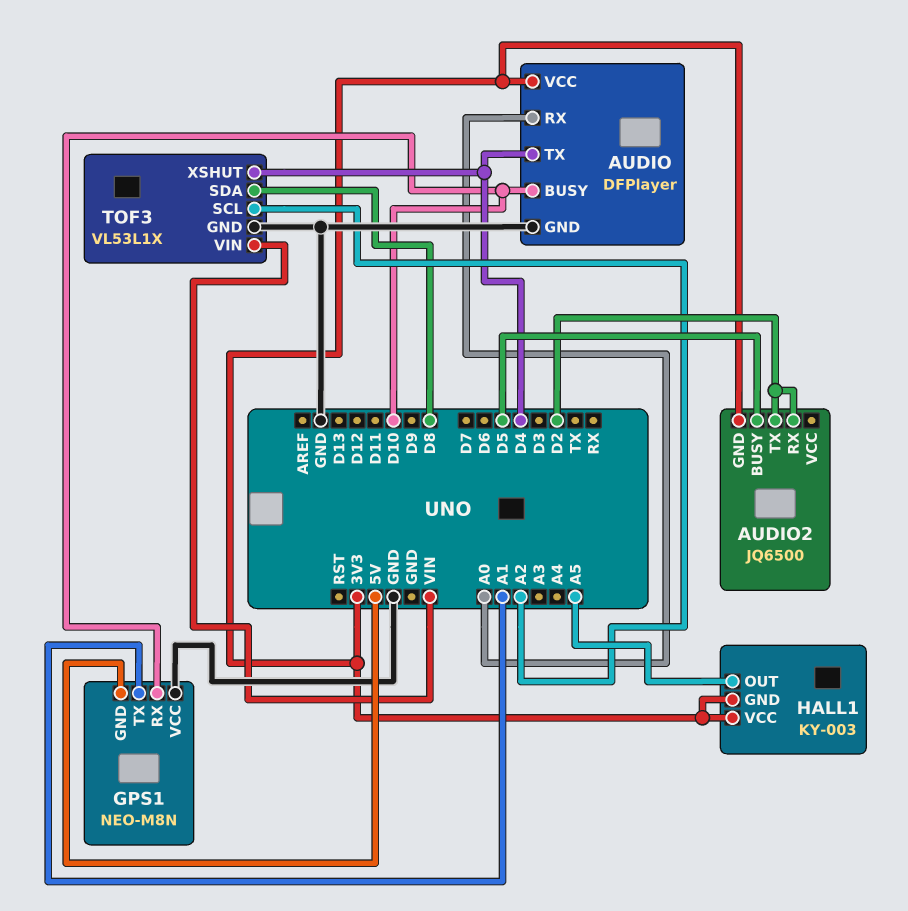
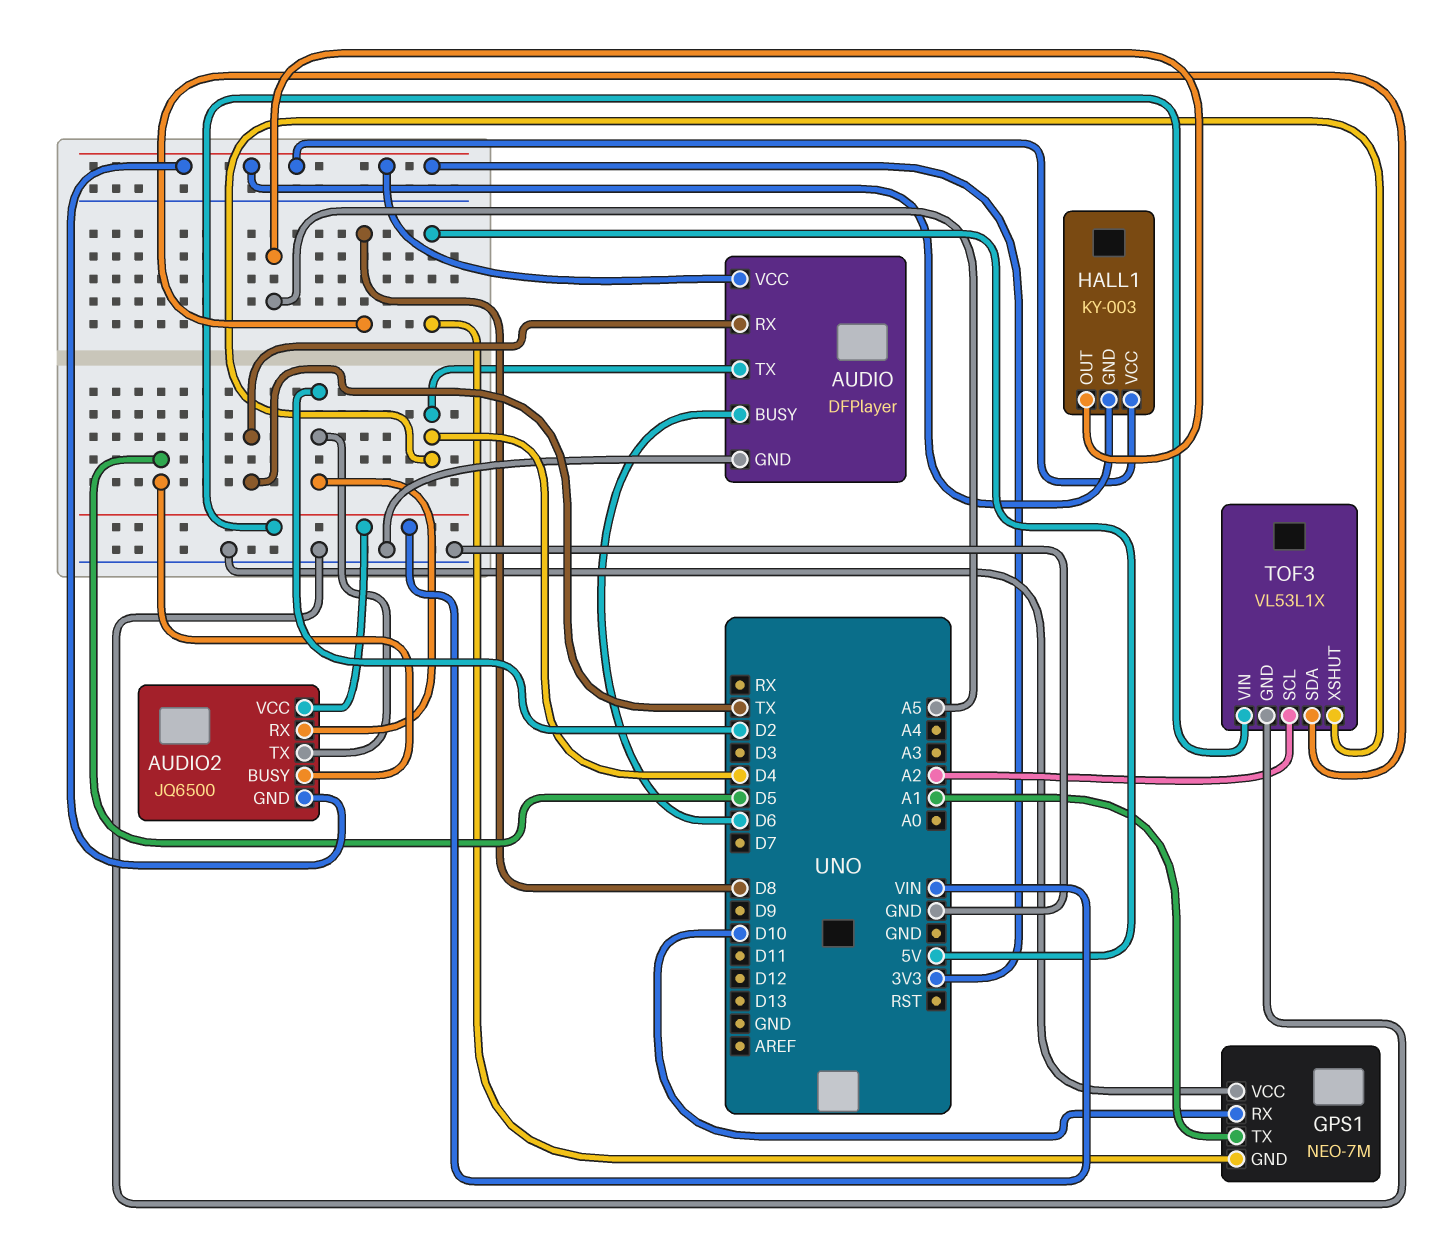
AUDIO pin BUSY: D10 -> D6
AUDIO pin RX: A0 -> TX
AUDIO2 pin VCC: none -> VIN
GPS1: NEO-M8N -> NEO-7M

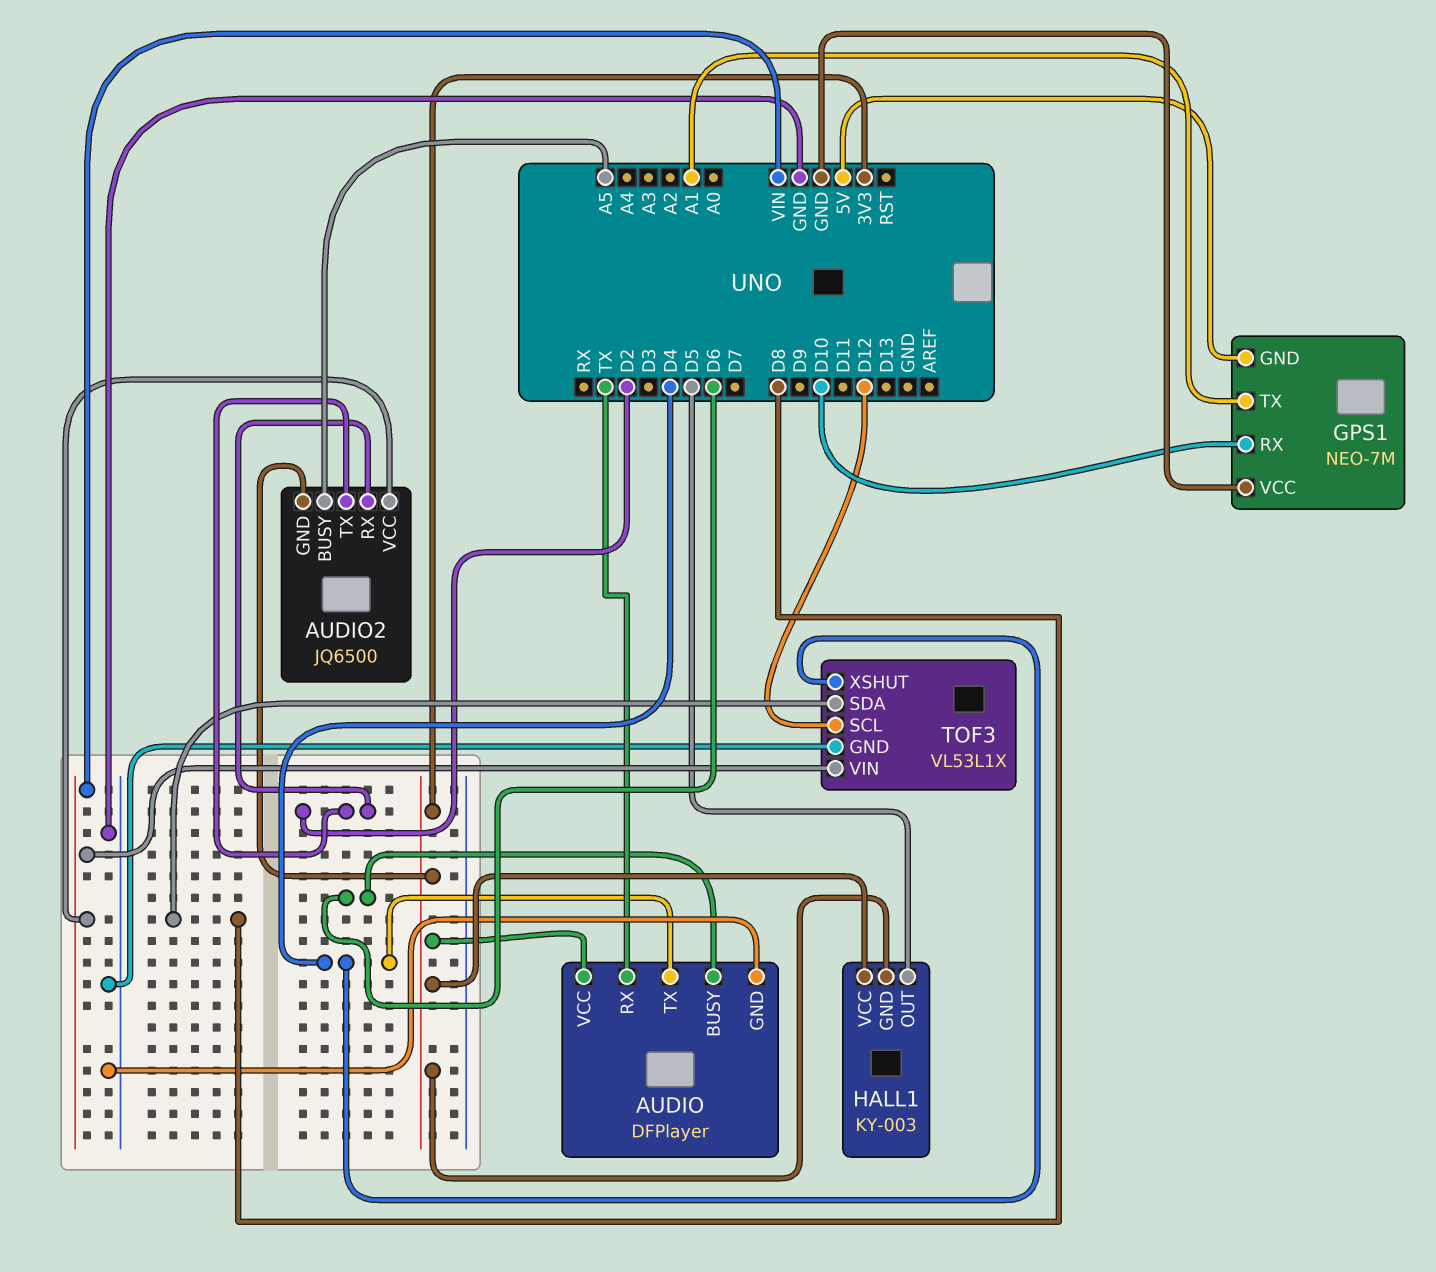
AUDIO2 pin BUSY: D5 -> A5
HALL1 pin OUT: A5 -> D5
TOF3 pin SCL: A2 -> D12

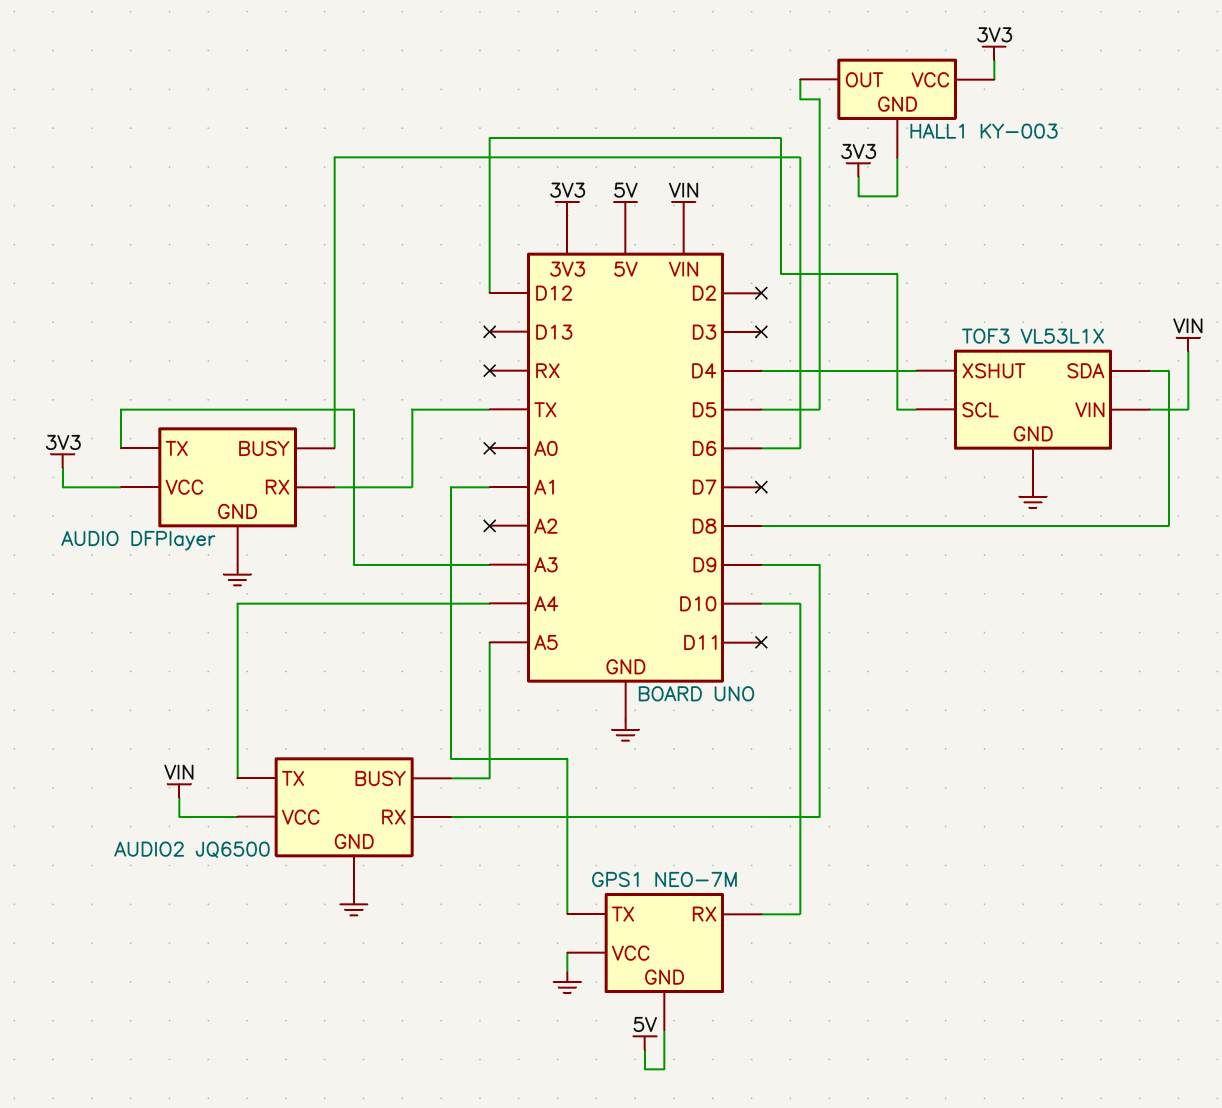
AUDIO pin TX: D4 -> A3
AUDIO2 pin GND: 3V3 -> GND
AUDIO2 pin RX: D2 -> D9
AUDIO2 pin TX: D2 -> A4

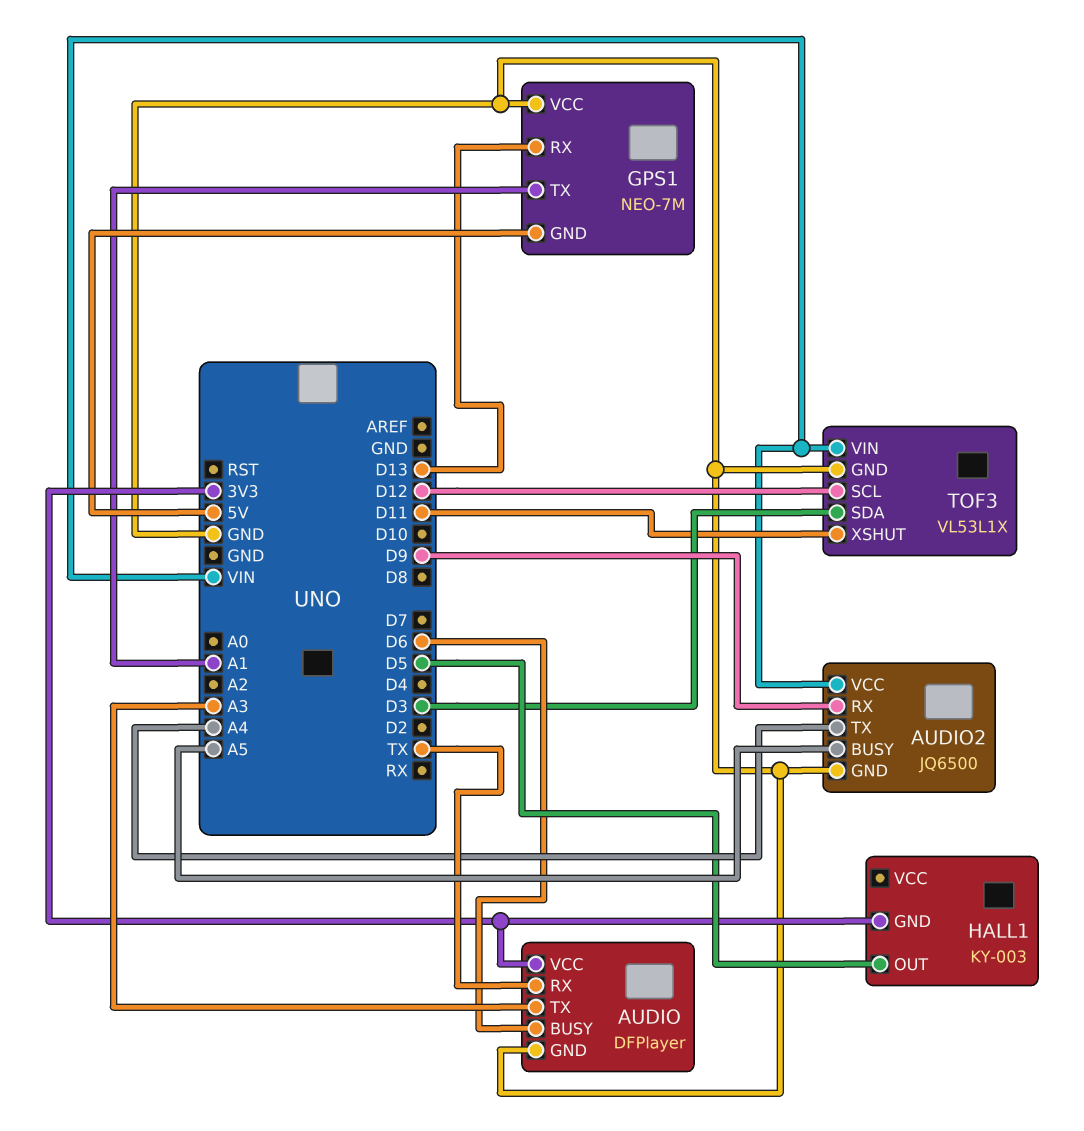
GPS1 pin RX: D10 -> D13
HALL1 pin VCC: 3V3 -> none
TOF3 pin SDA: D8 -> D3
TOF3 pin XSHUT: D4 -> D11

